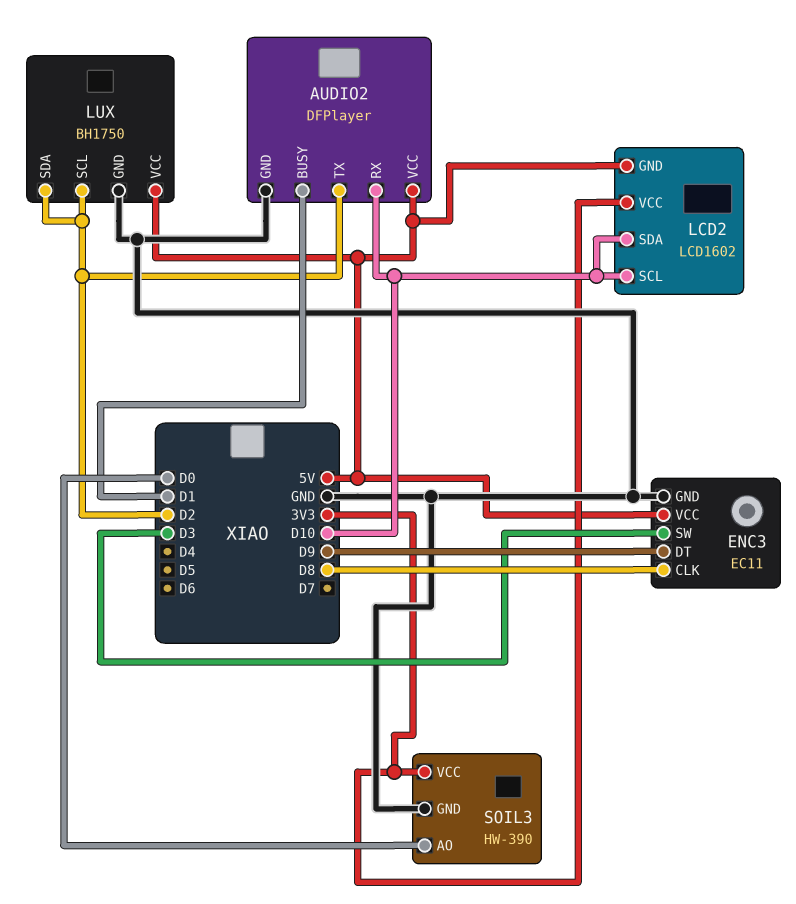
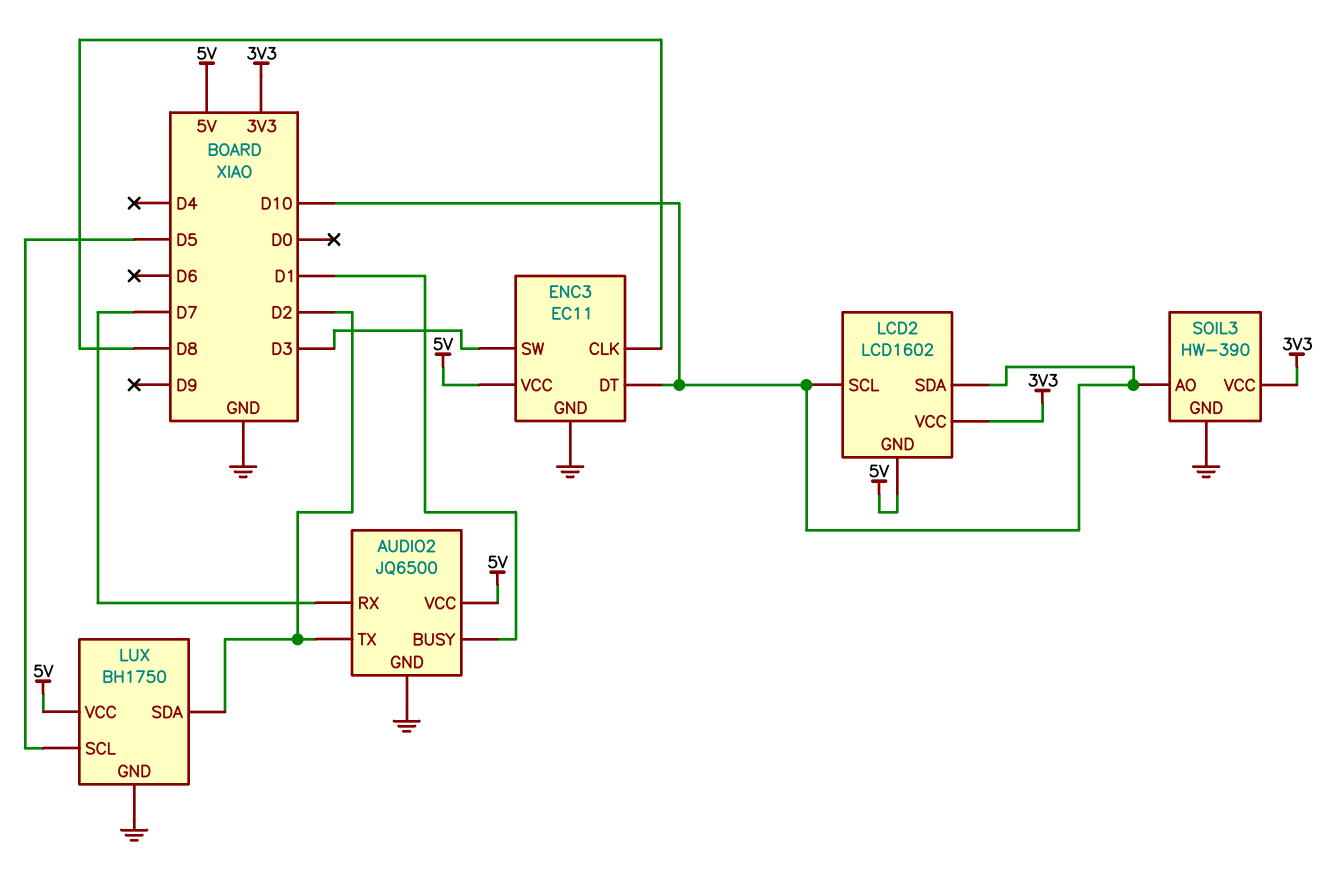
AUDIO2: DFPlayer -> JQ6500
AUDIO2 pin RX: D10 -> D7
ENC3 pin DT: D9 -> D10
LUX pin SCL: D2 -> D5
SOIL3 pin AO: D0 -> D10

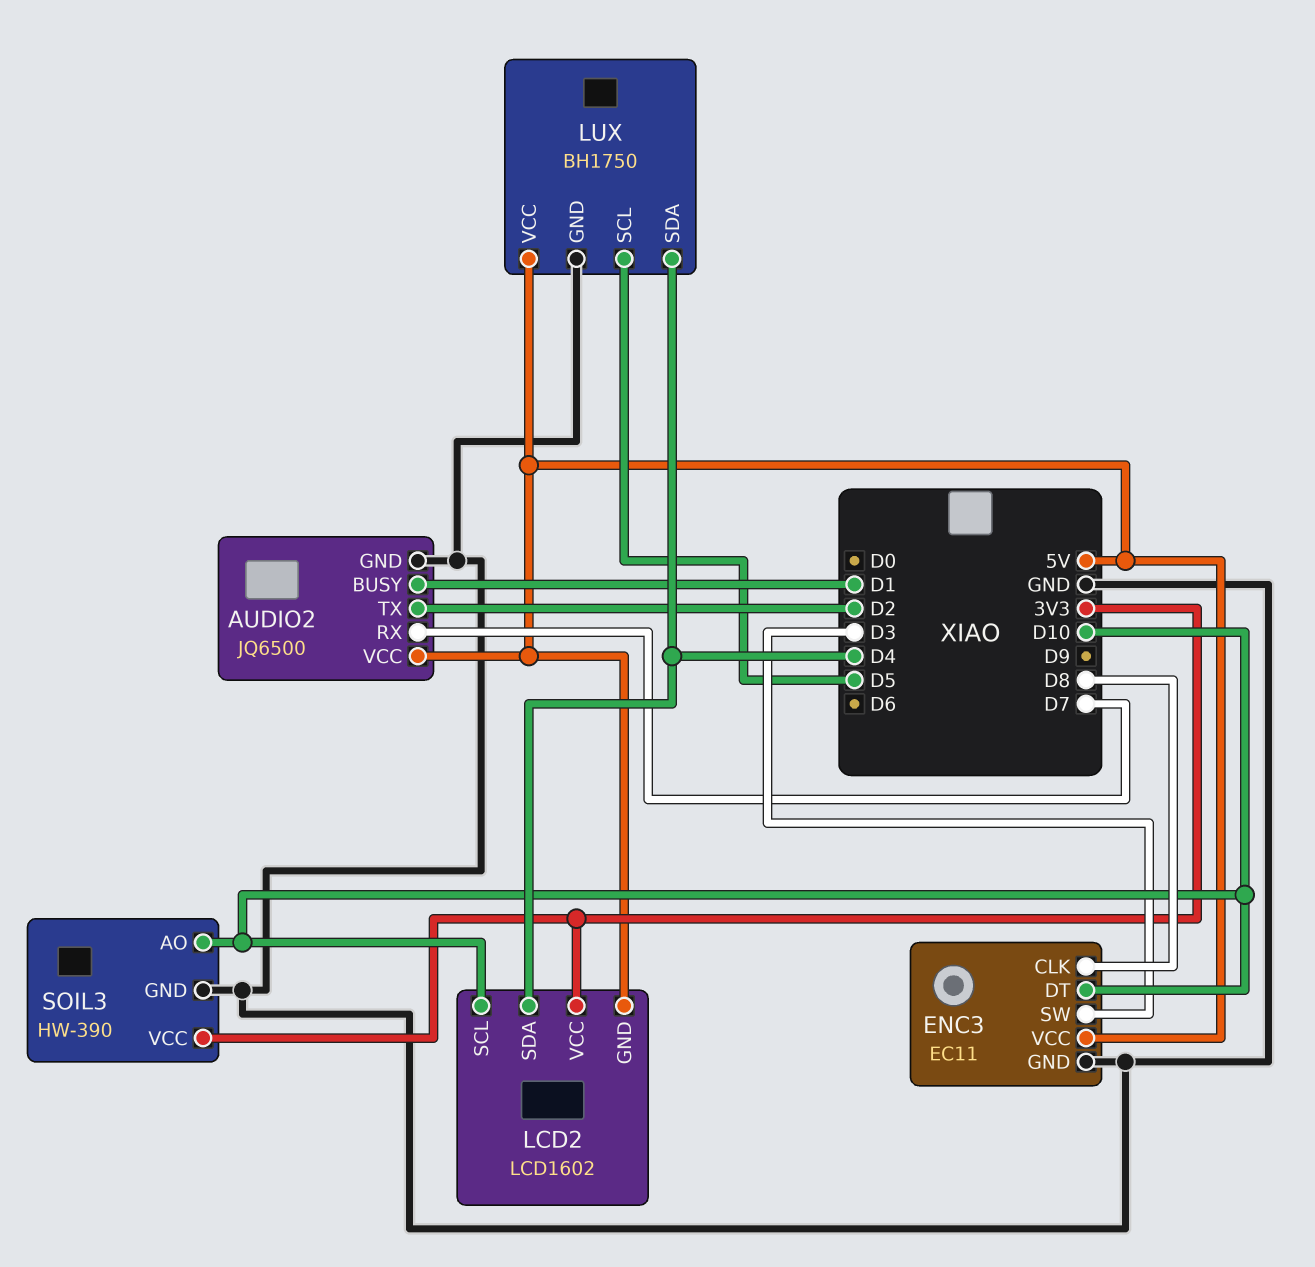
LCD2 pin SDA: D10 -> D4
LUX pin SDA: D2 -> D4

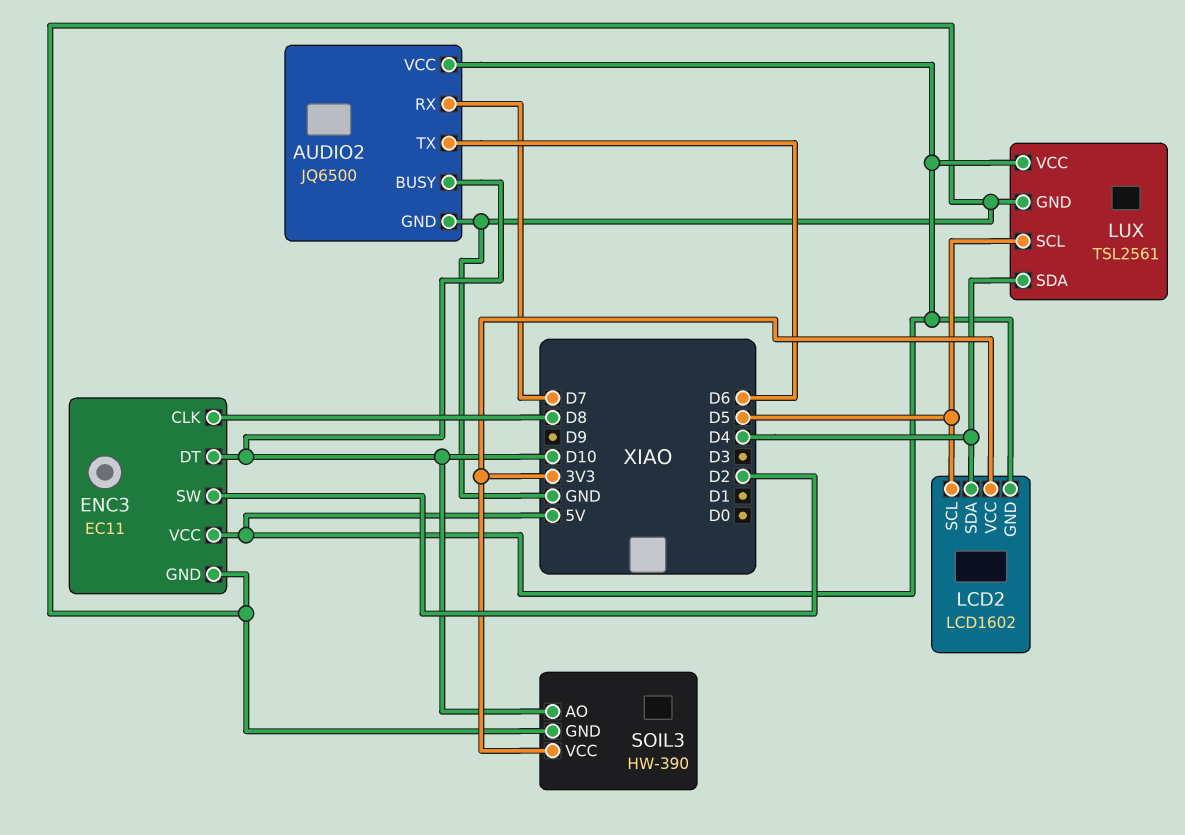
AUDIO2 pin BUSY: D1 -> D10
AUDIO2 pin TX: D2 -> D6
ENC3 pin SW: D3 -> D2
LCD2 pin SCL: D10 -> D5
LUX: BH1750 -> TSL2561

